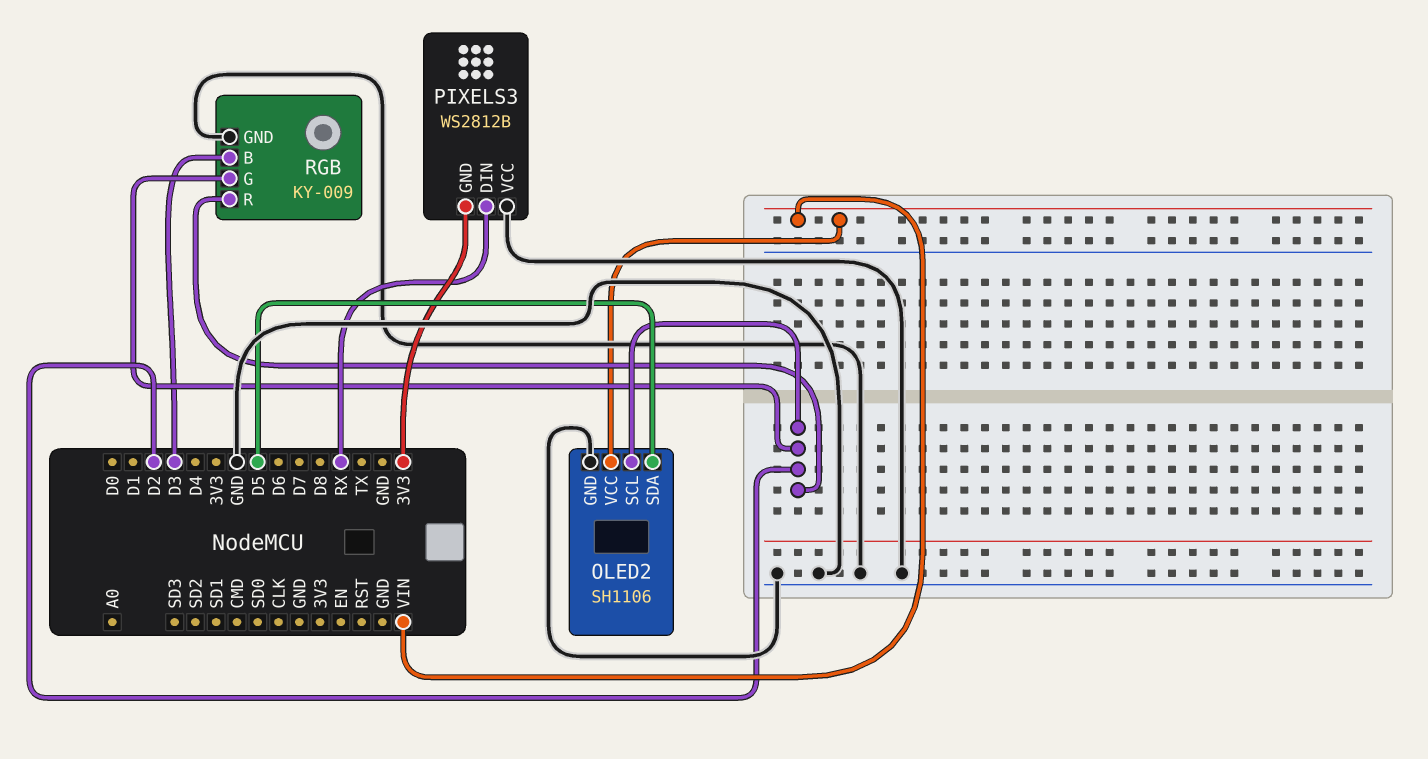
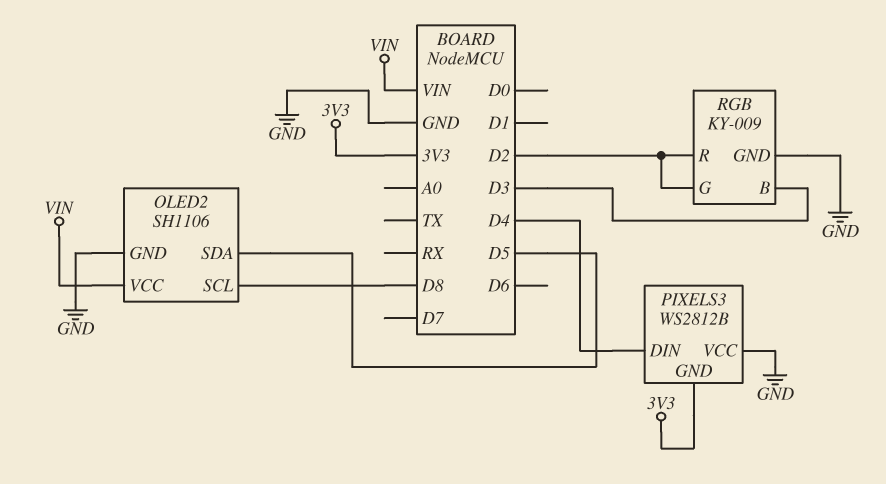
OLED2 pin SCL: D2 -> D8
PIXELS3 pin DIN: RX -> D4

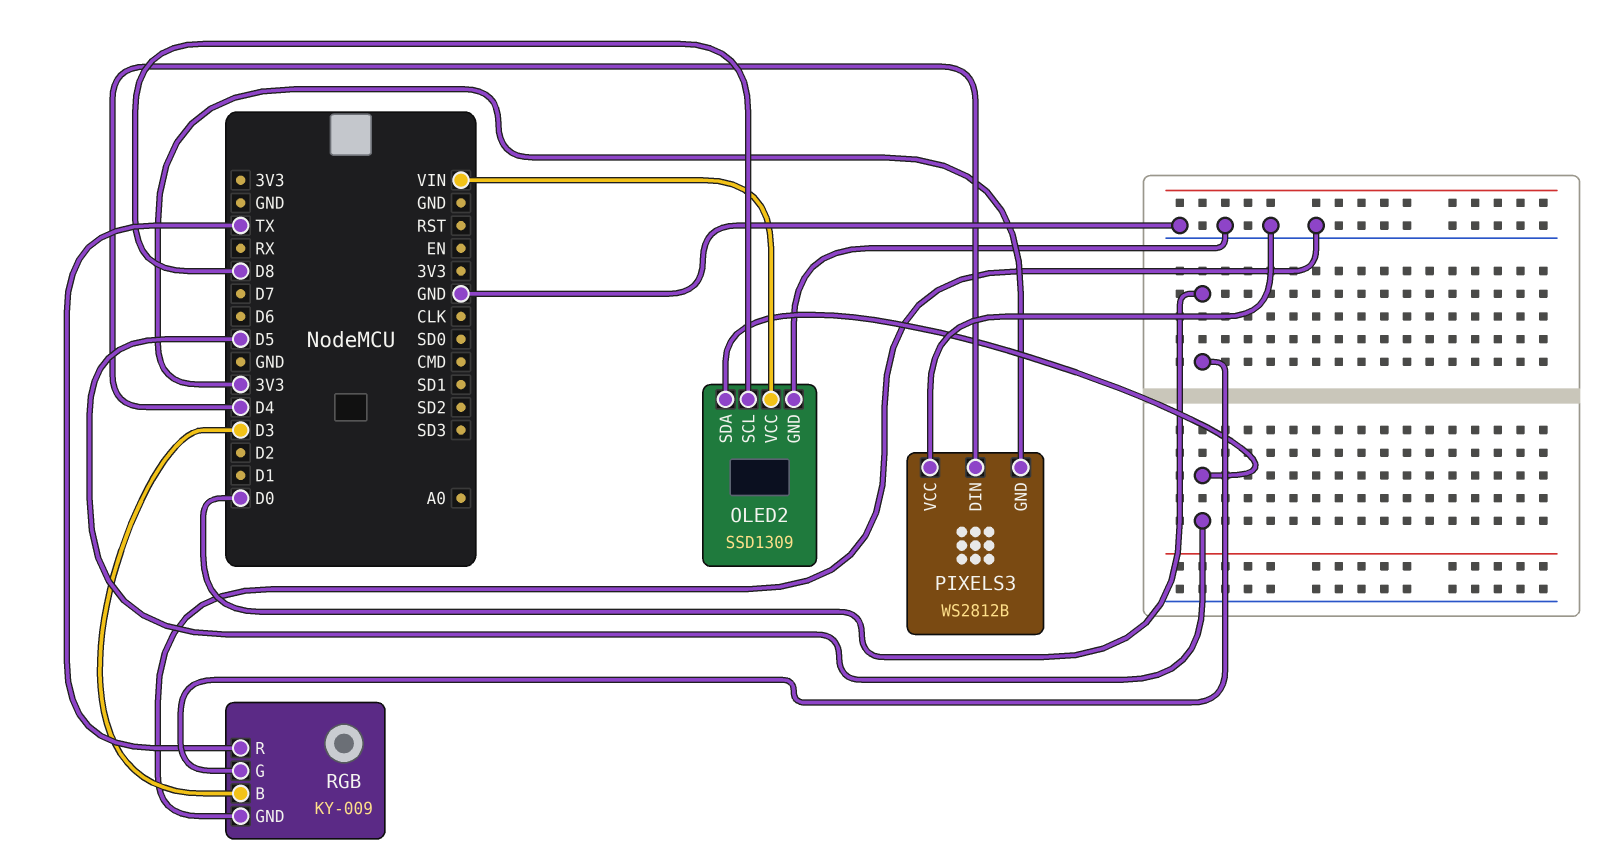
OLED2: SH1106 -> SSD1309
RGB pin G: D2 -> D0
RGB pin R: D2 -> TX

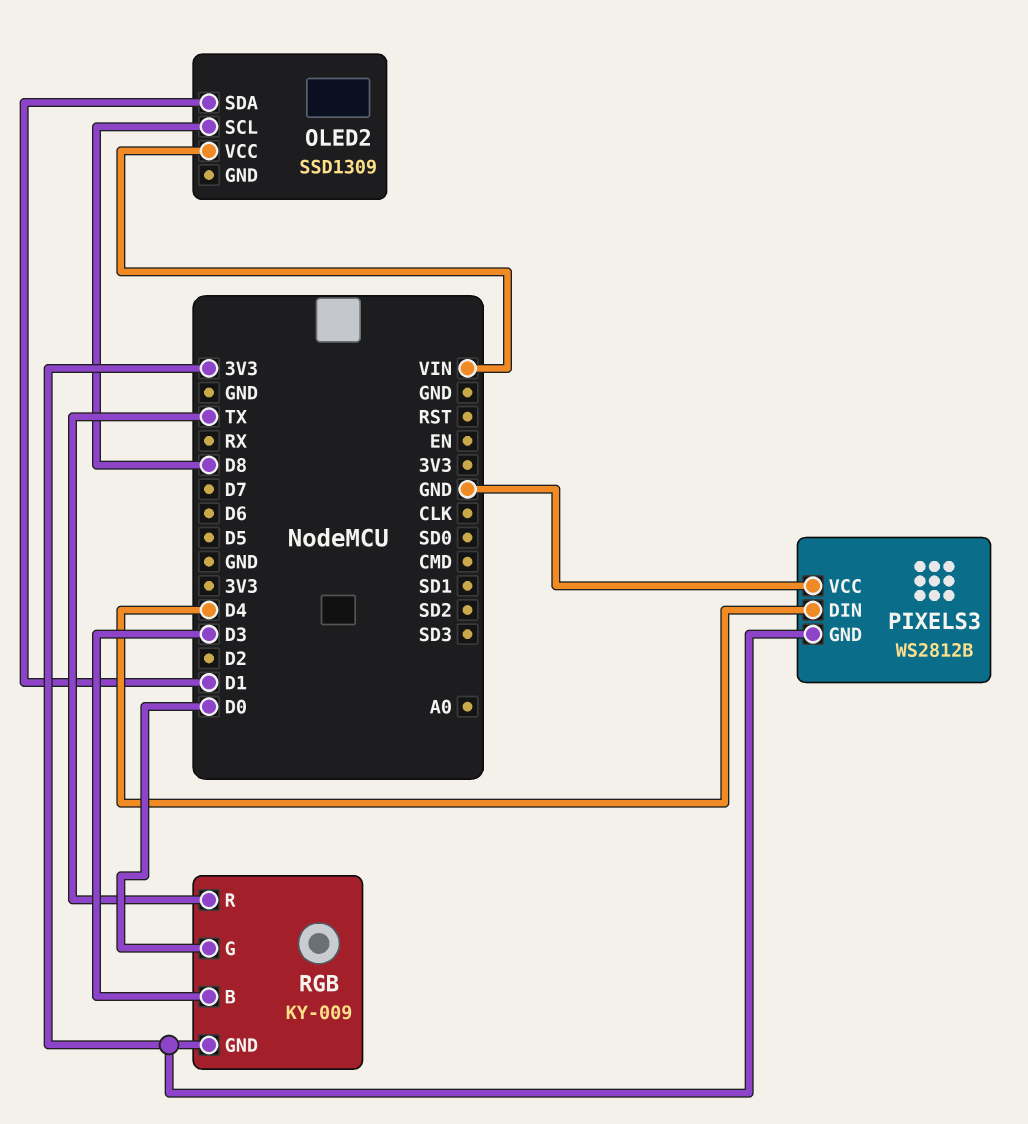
OLED2 pin GND: GND -> none
OLED2 pin SDA: D5 -> D1
RGB pin GND: GND -> 3V3

